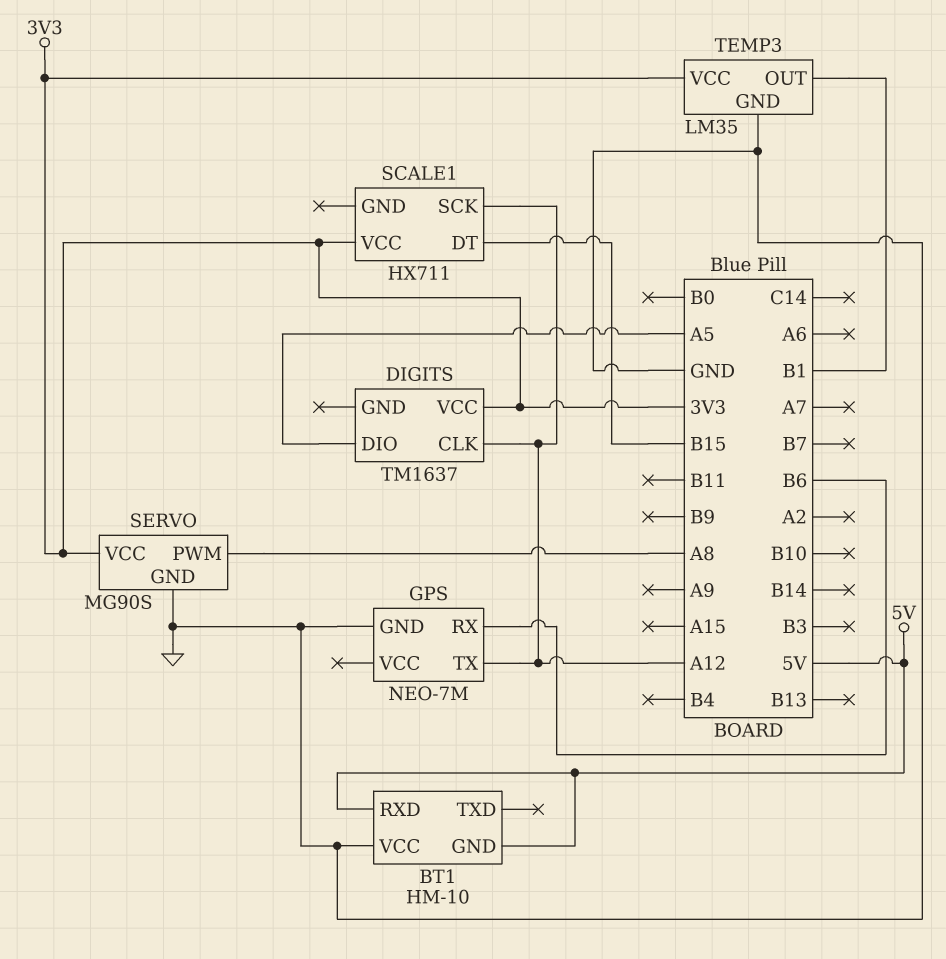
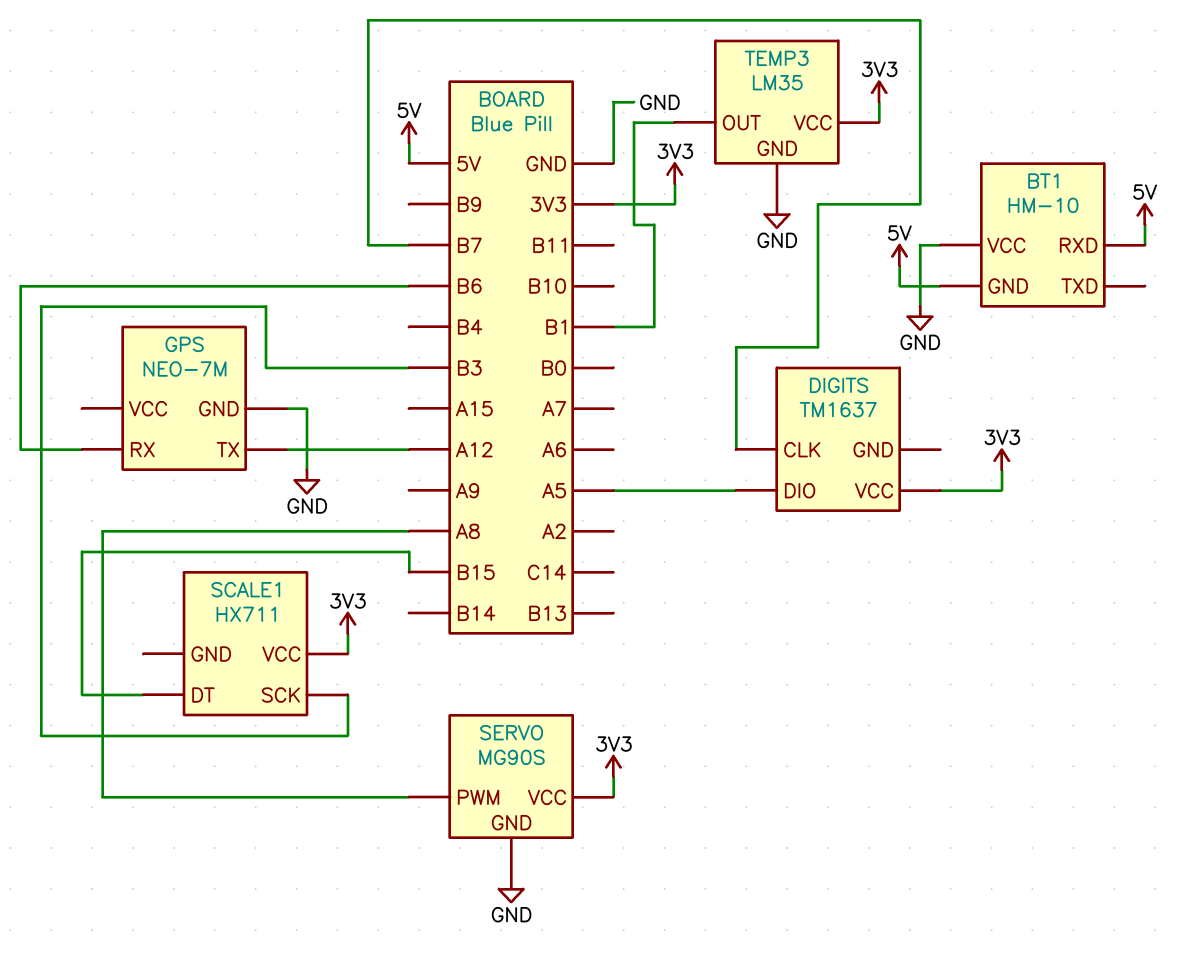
DIGITS pin CLK: A12 -> B7
SCALE1 pin SCK: A12 -> B3

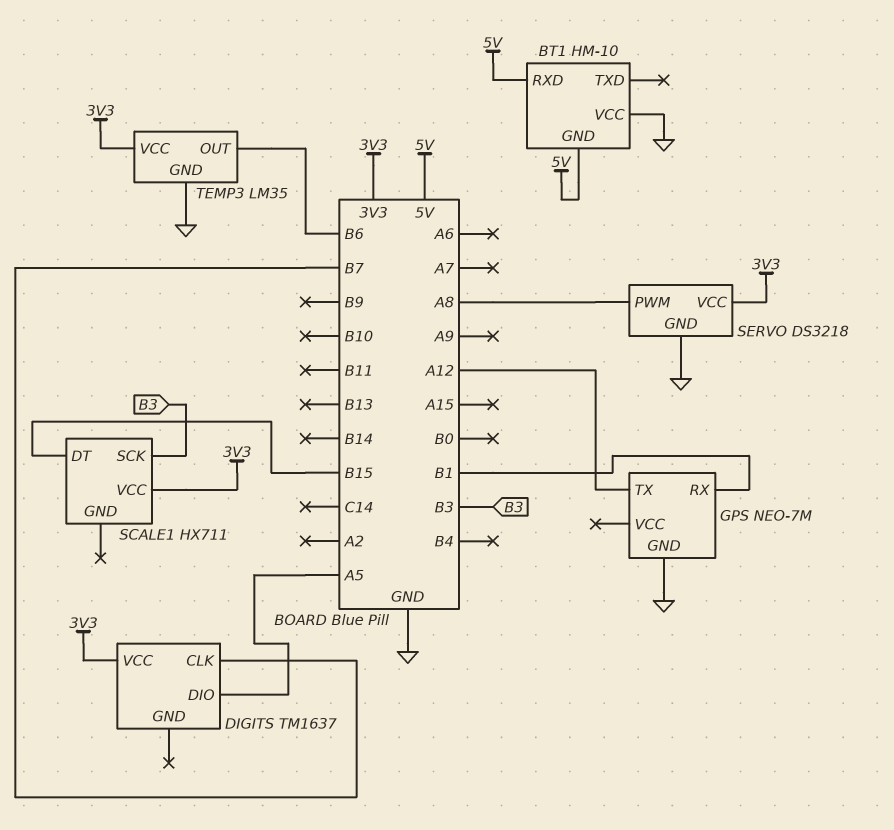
GPS pin RX: B6 -> B1
SERVO: MG90S -> DS3218
TEMP3 pin OUT: B1 -> B6

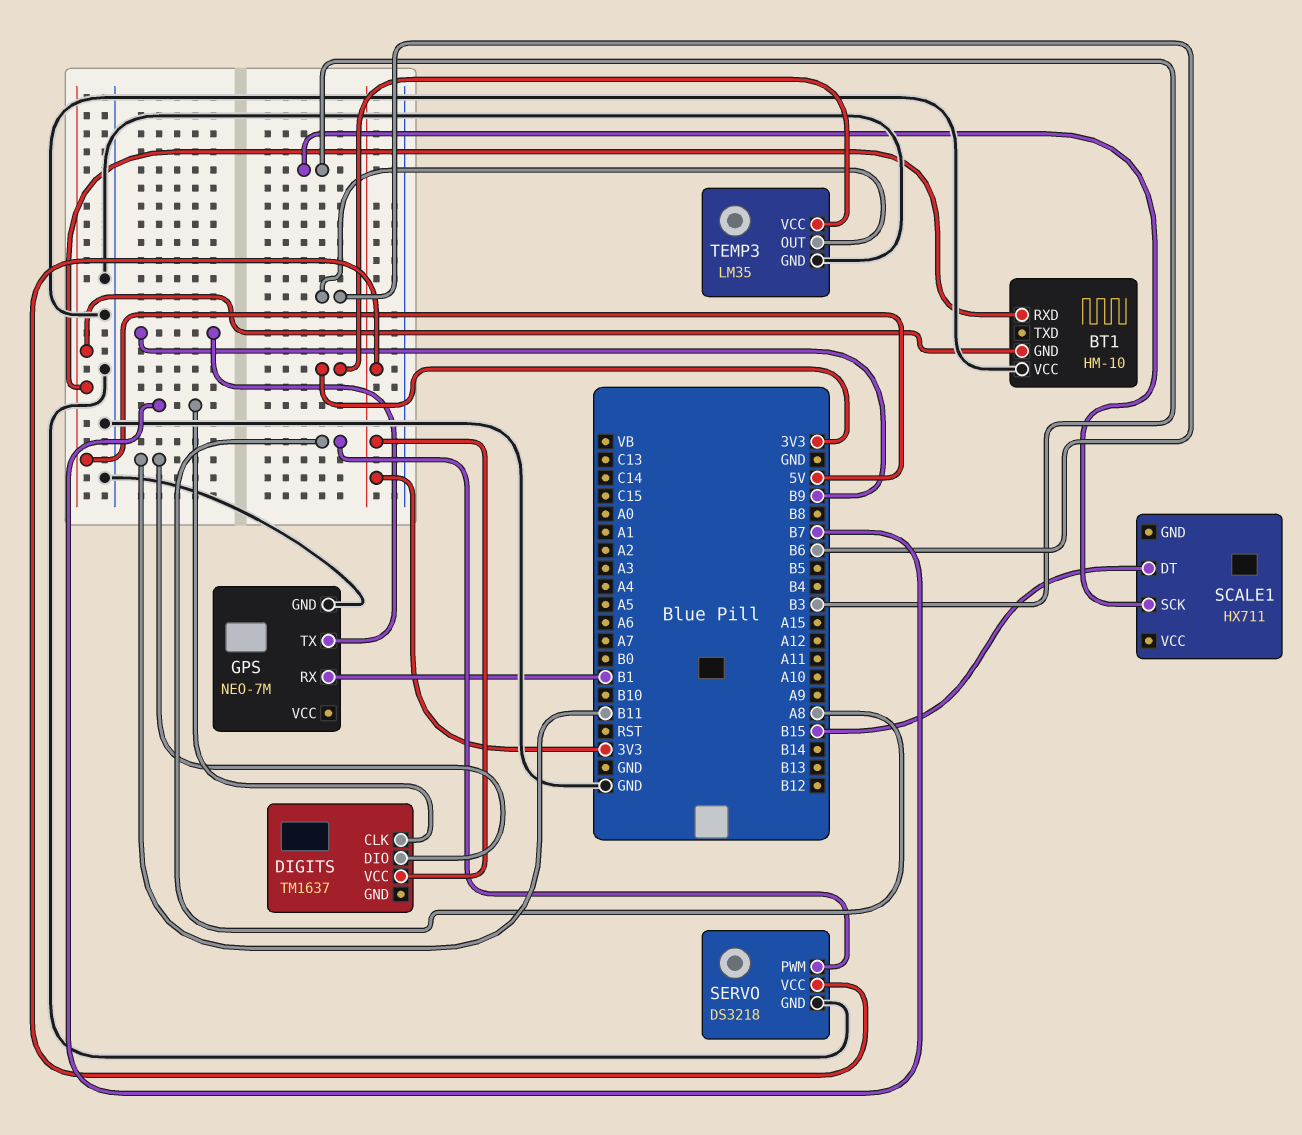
DIGITS pin DIO: A5 -> B11
GPS pin TX: A12 -> B9
SCALE1 pin VCC: 3V3 -> none

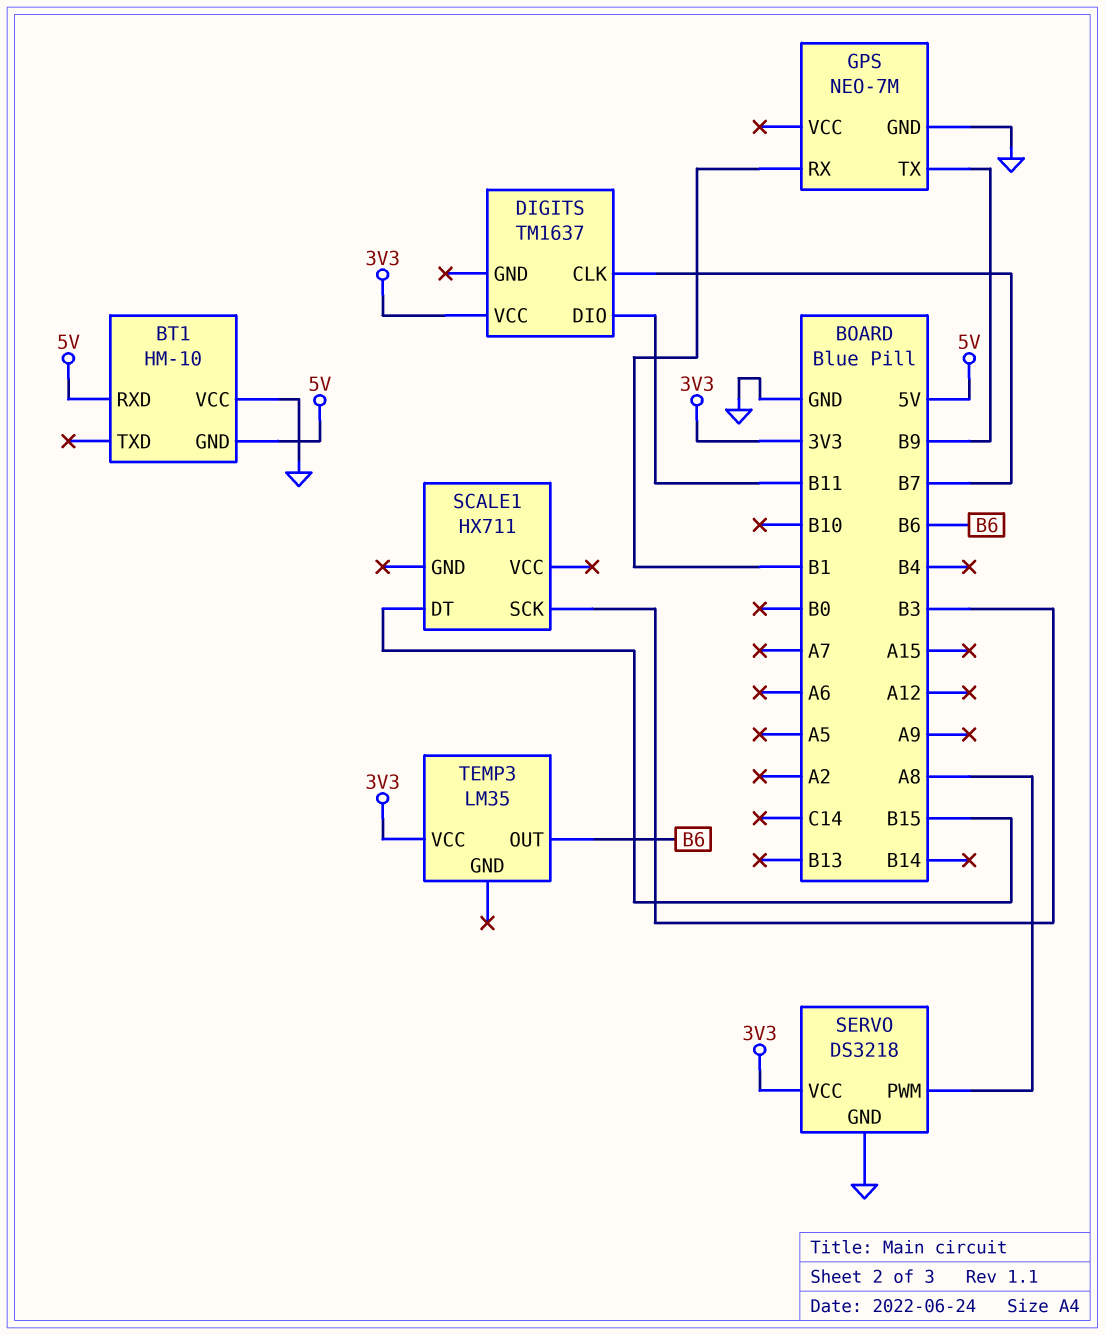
TEMP3 pin GND: GND -> none

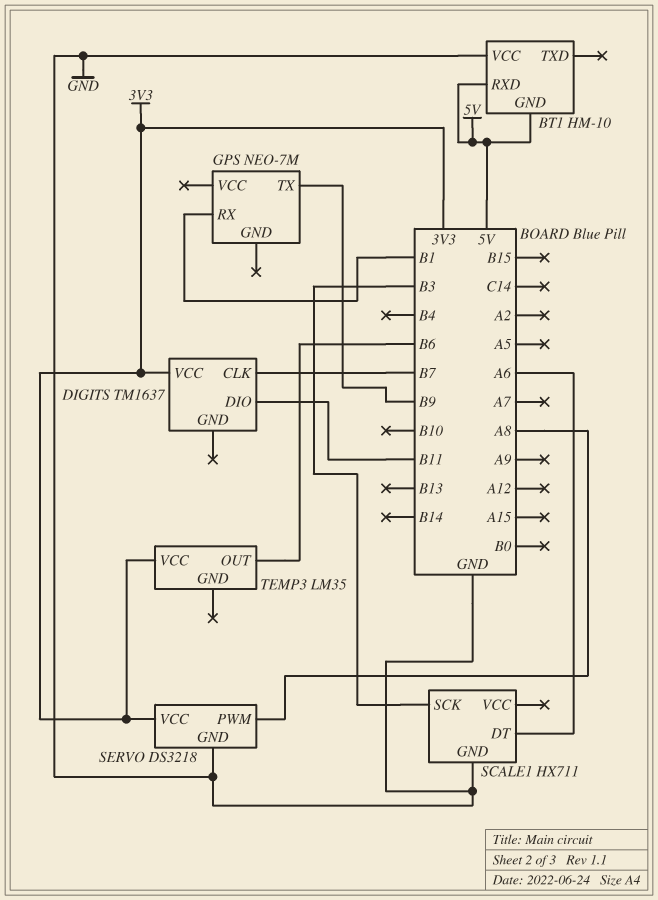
GPS pin GND: GND -> none
SCALE1 pin DT: B15 -> A6
SCALE1 pin GND: none -> GND

